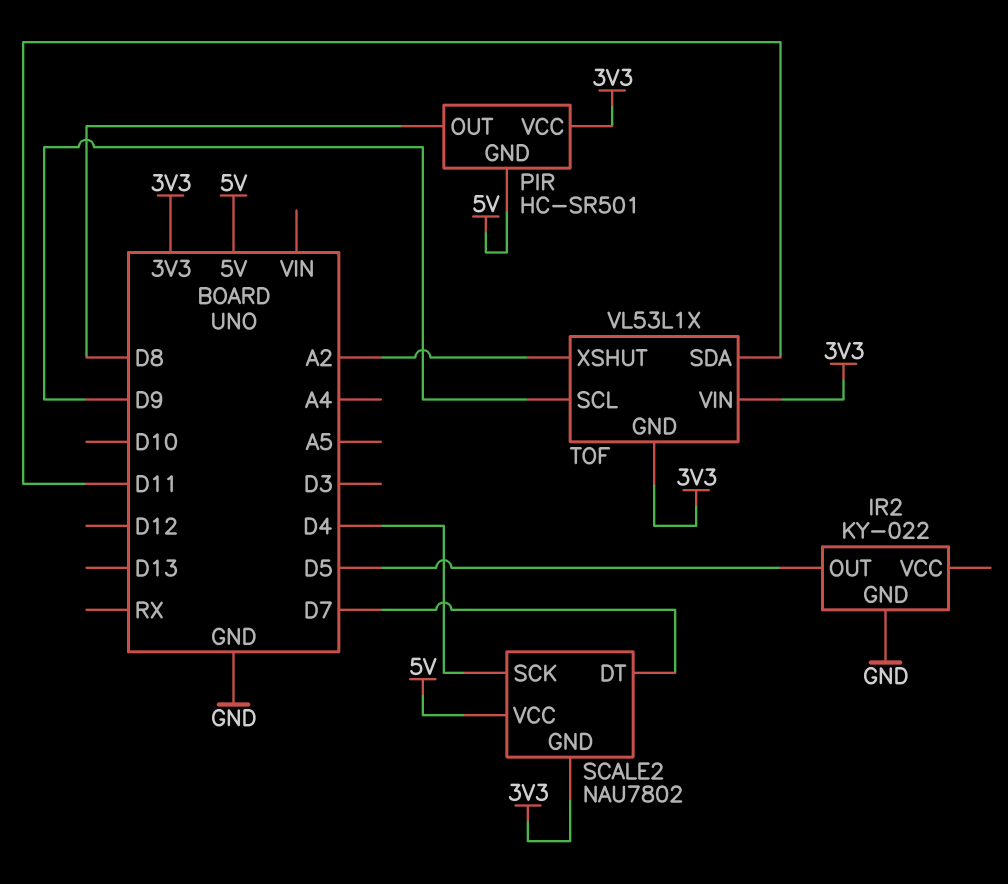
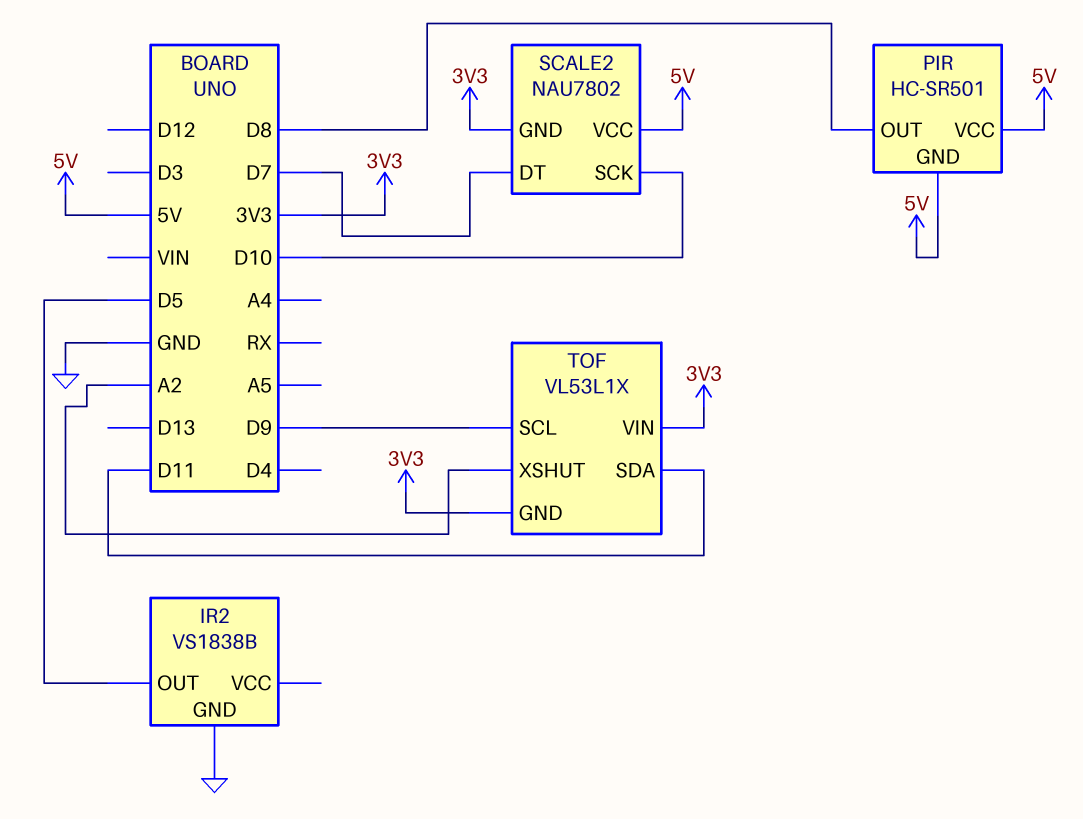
IR2: KY-022 -> VS1838B
PIR pin VCC: 3V3 -> 5V
SCALE2 pin SCK: D4 -> D10

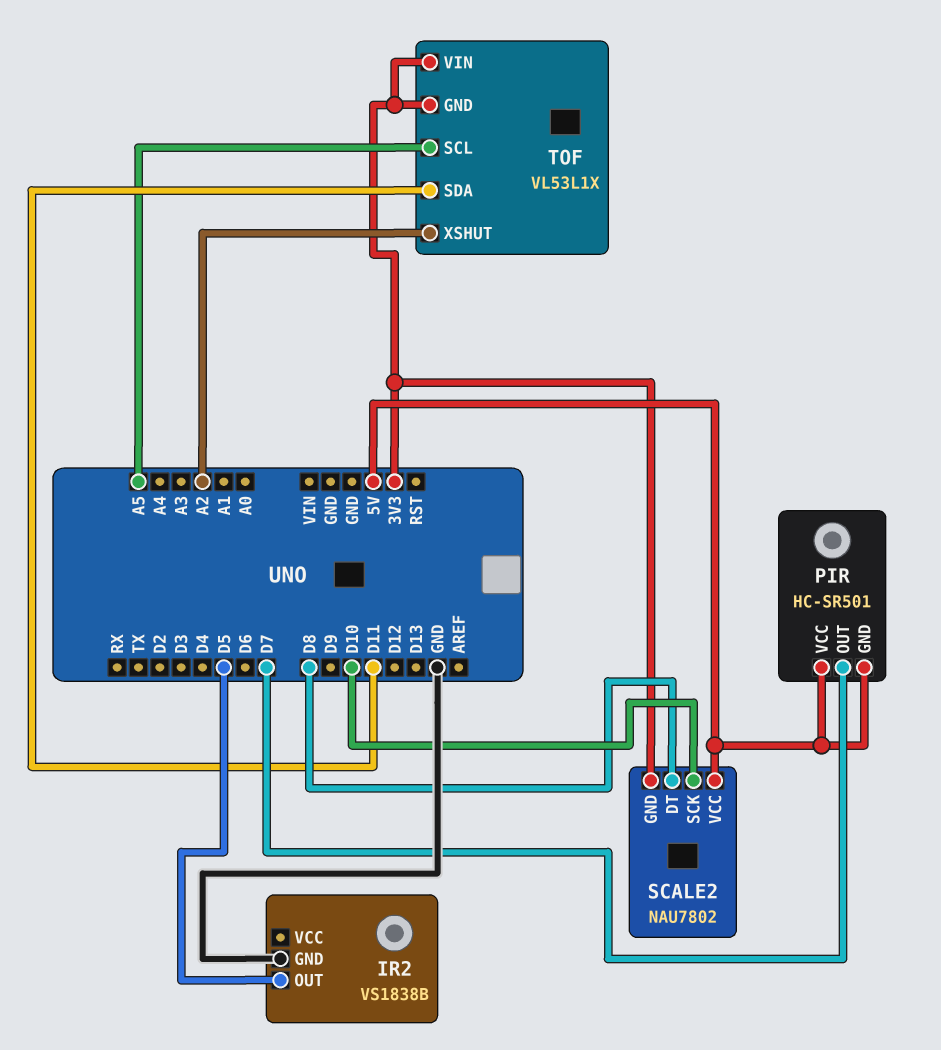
PIR pin OUT: D8 -> D7
SCALE2 pin DT: D7 -> D8
TOF pin SCL: D9 -> A5

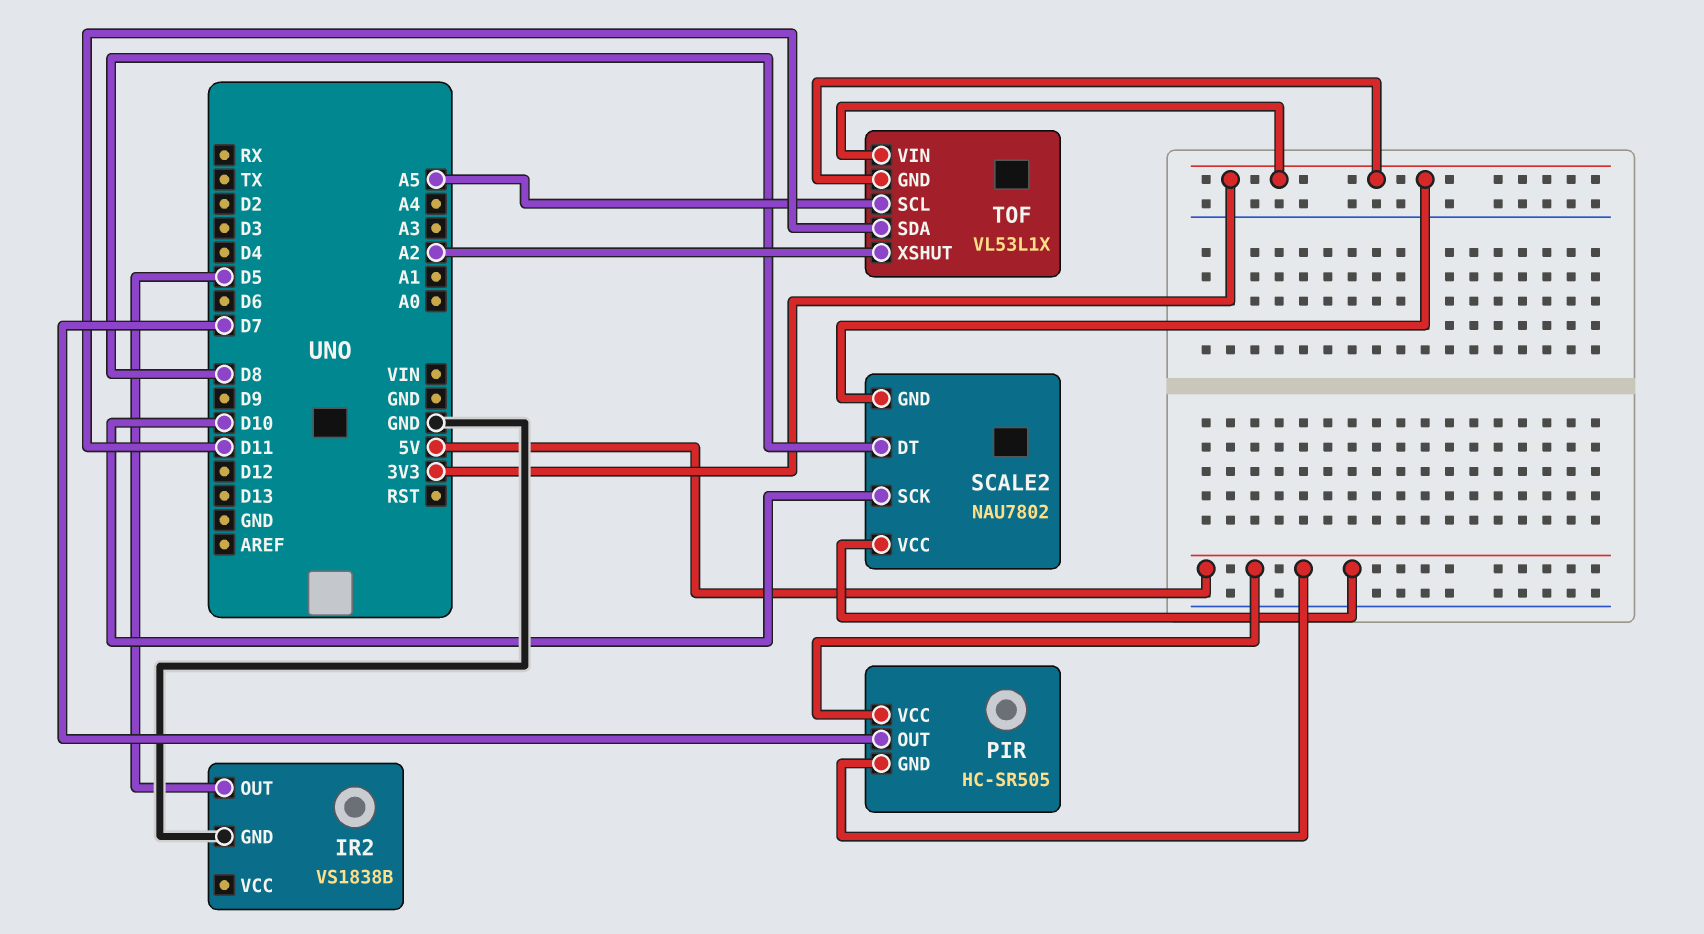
PIR: HC-SR501 -> HC-SR505

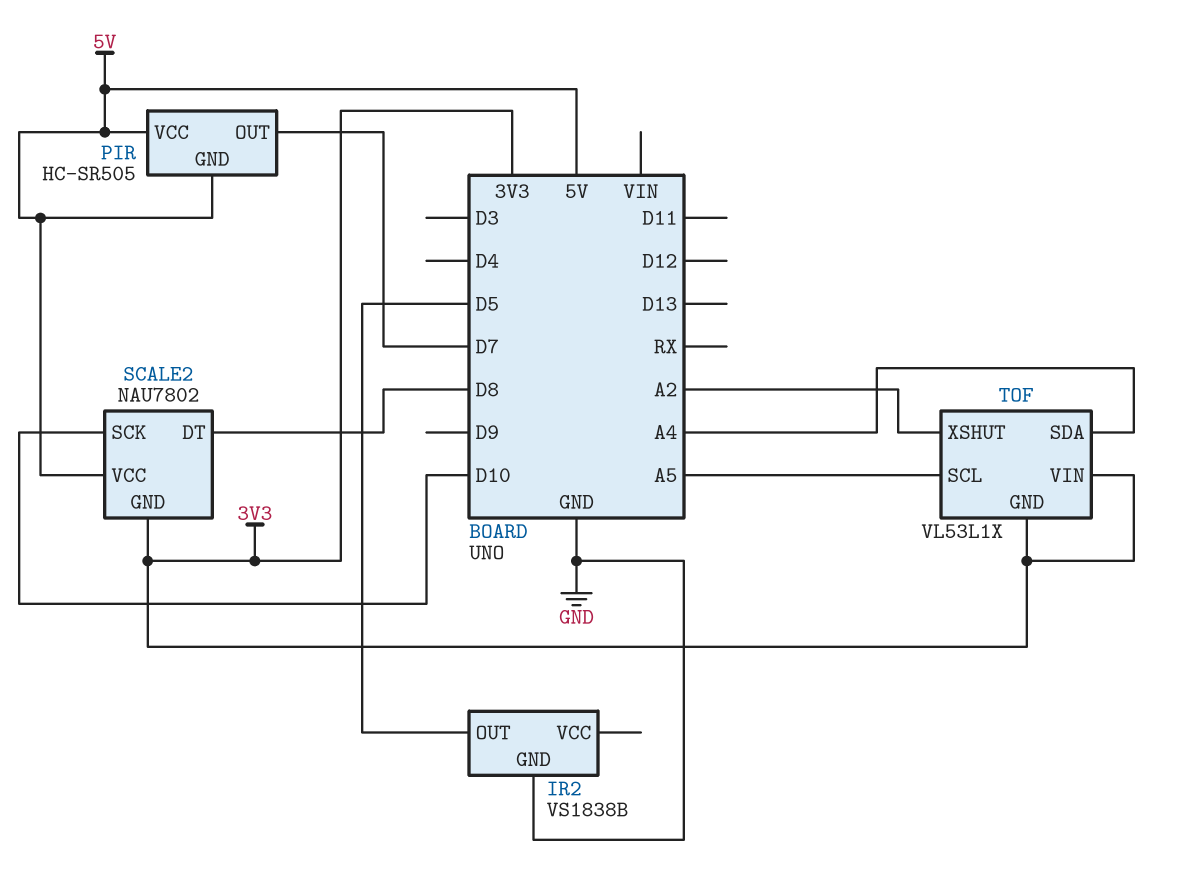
TOF pin SDA: D11 -> A4

